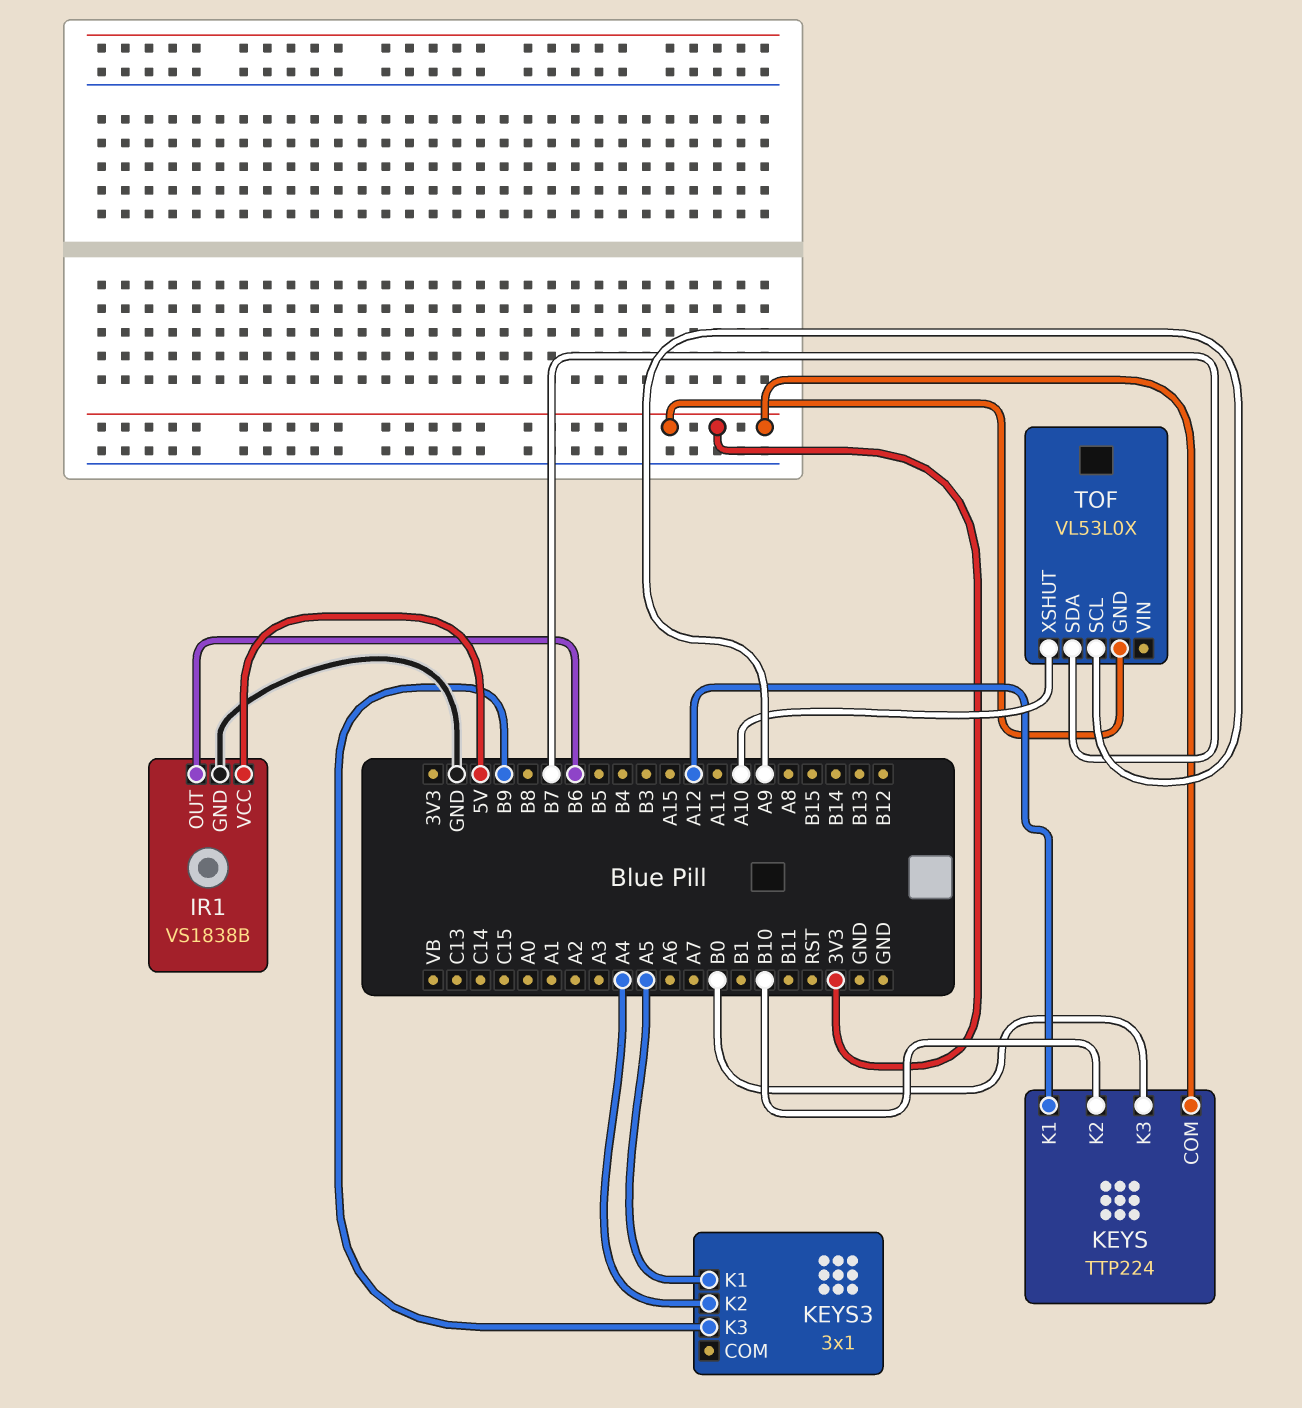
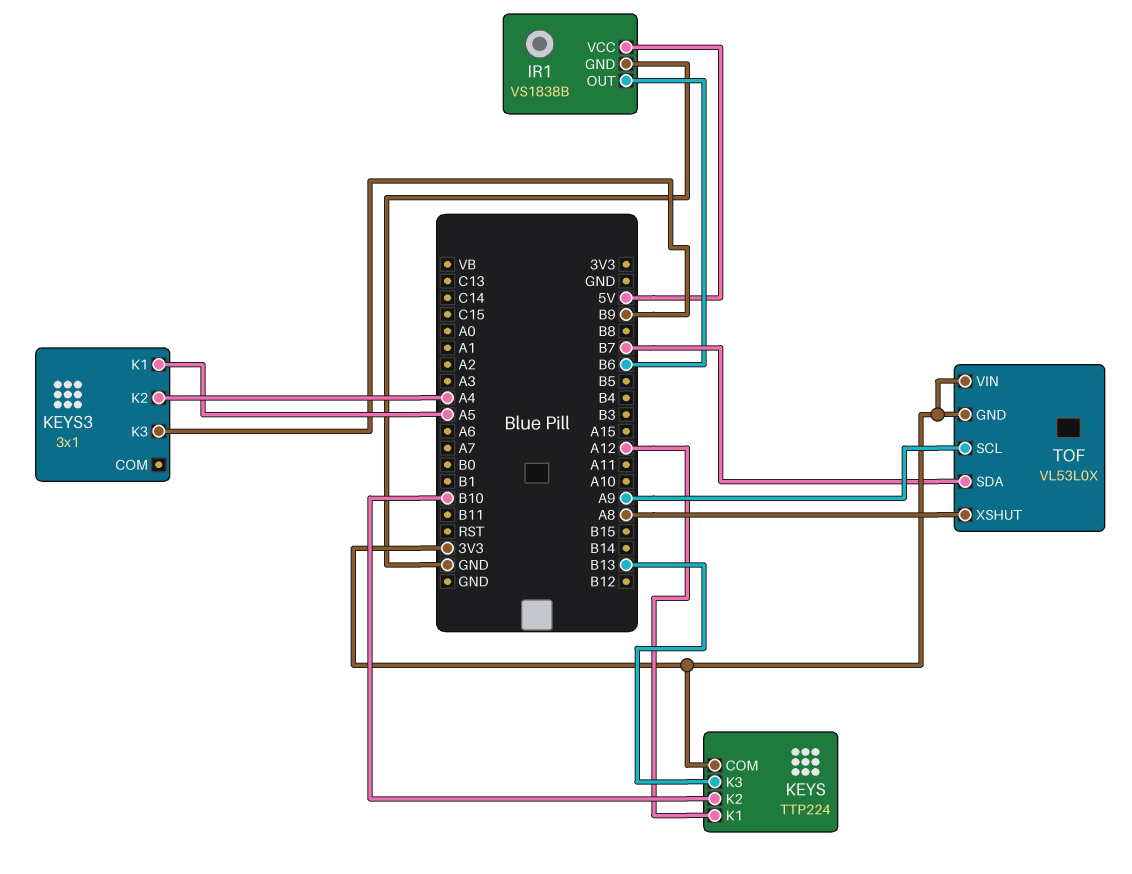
KEYS pin K3: B0 -> B13
TOF pin VIN: none -> 3V3
TOF pin XSHUT: A10 -> A8

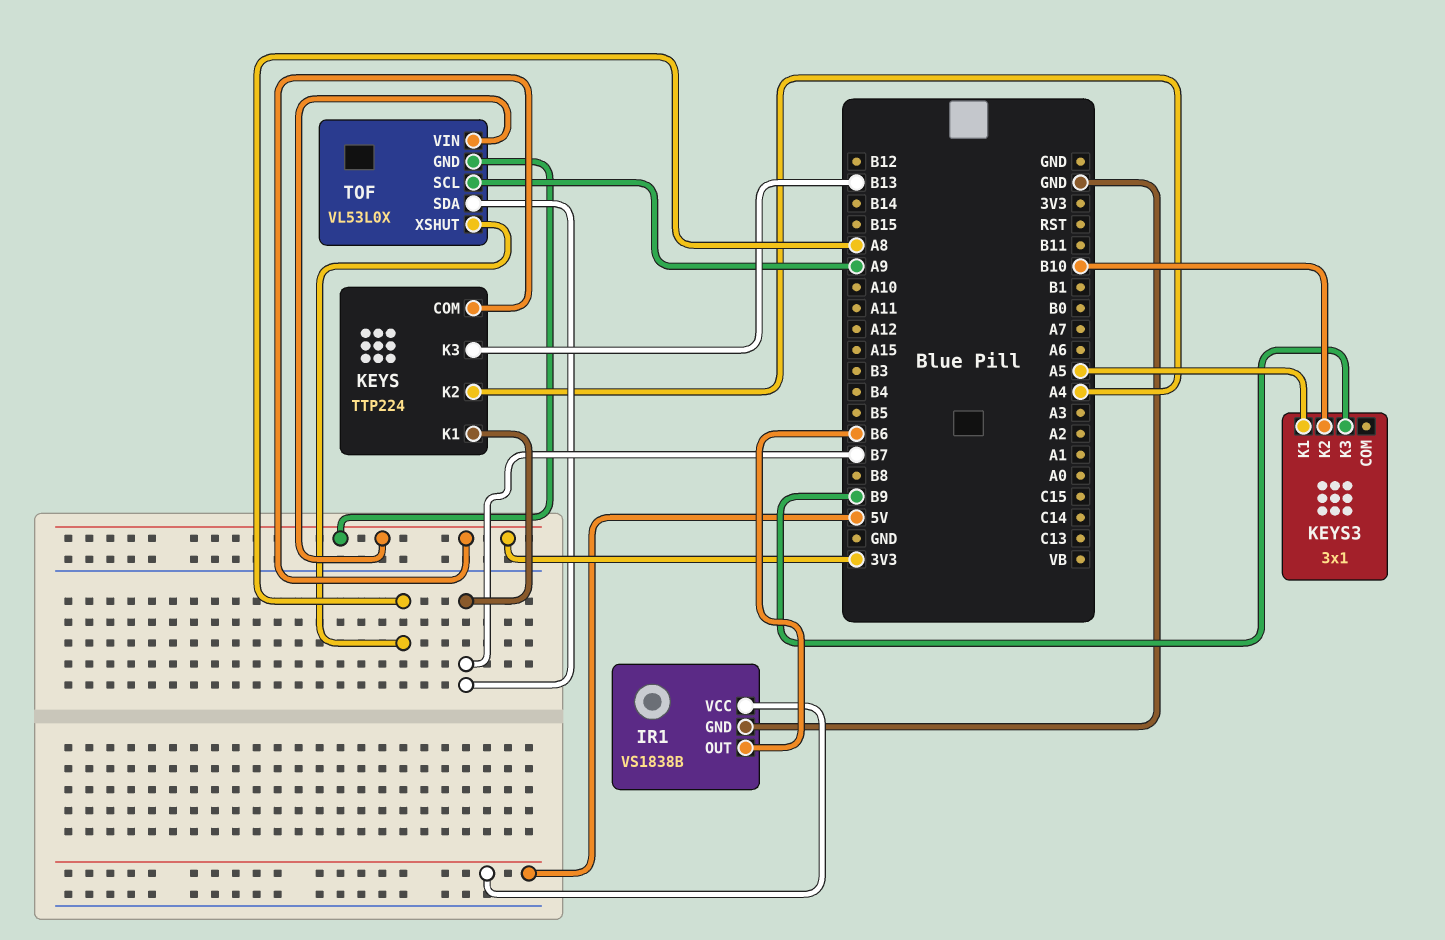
KEYS pin K1: A12 -> B7
KEYS pin K2: B10 -> A4
KEYS3 pin K2: A4 -> B10

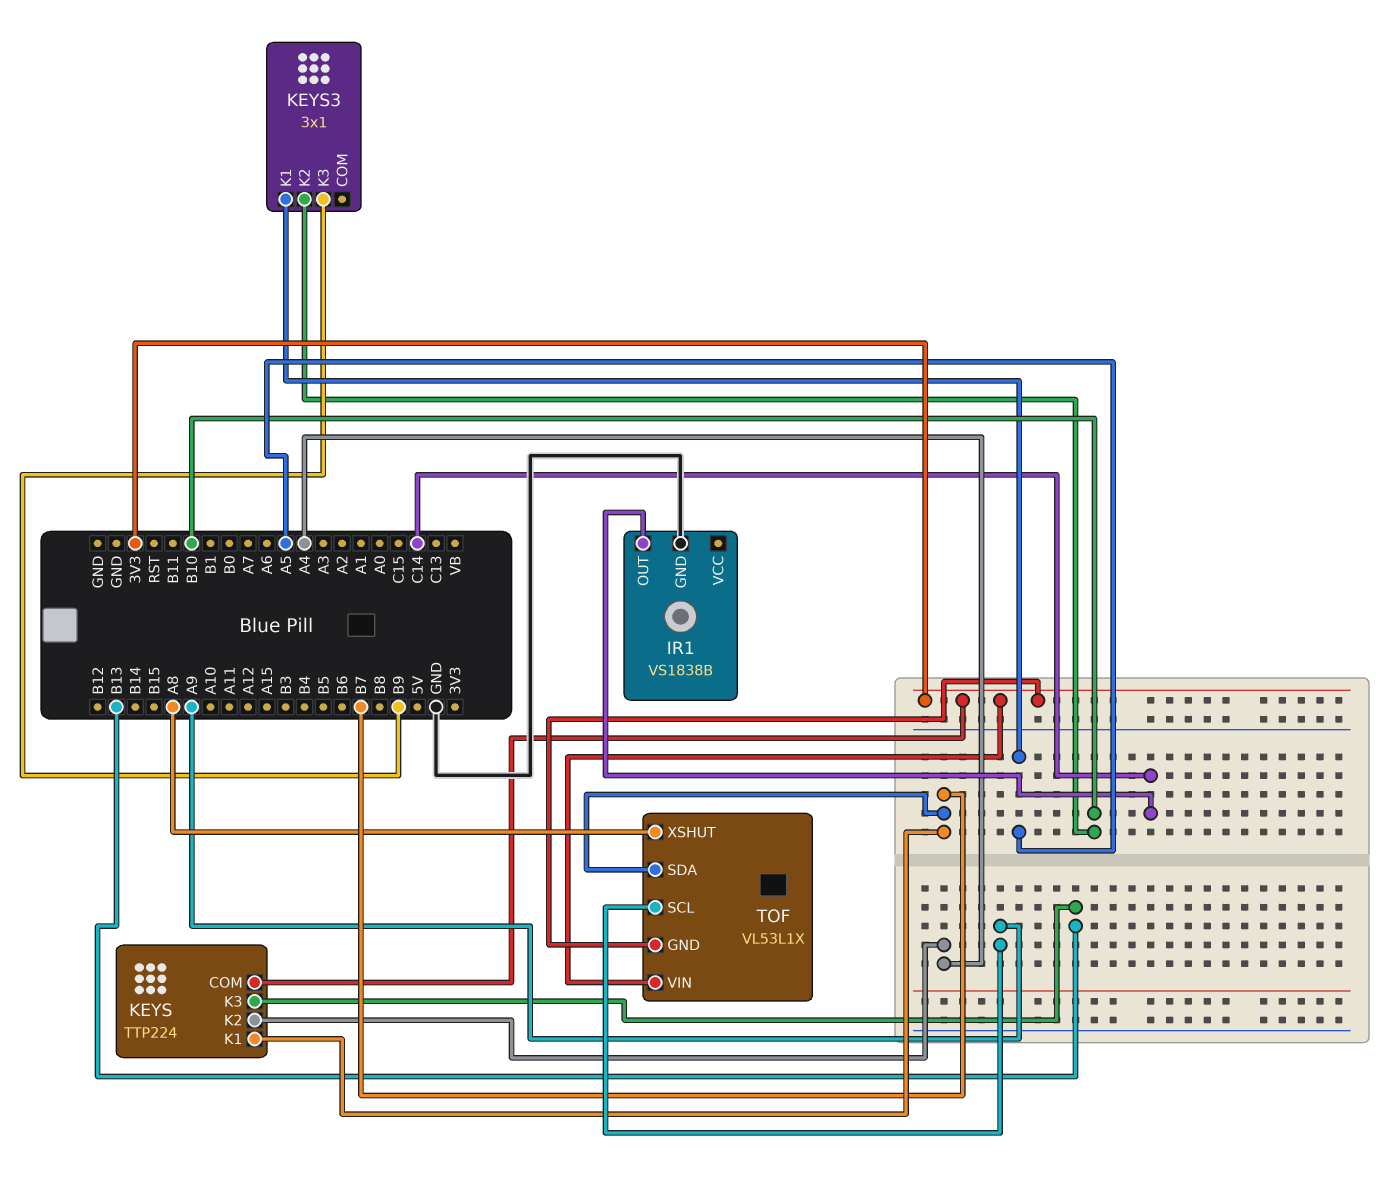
IR1 pin OUT: B6 -> C14
IR1 pin VCC: 5V -> none
TOF: VL53L0X -> VL53L1X

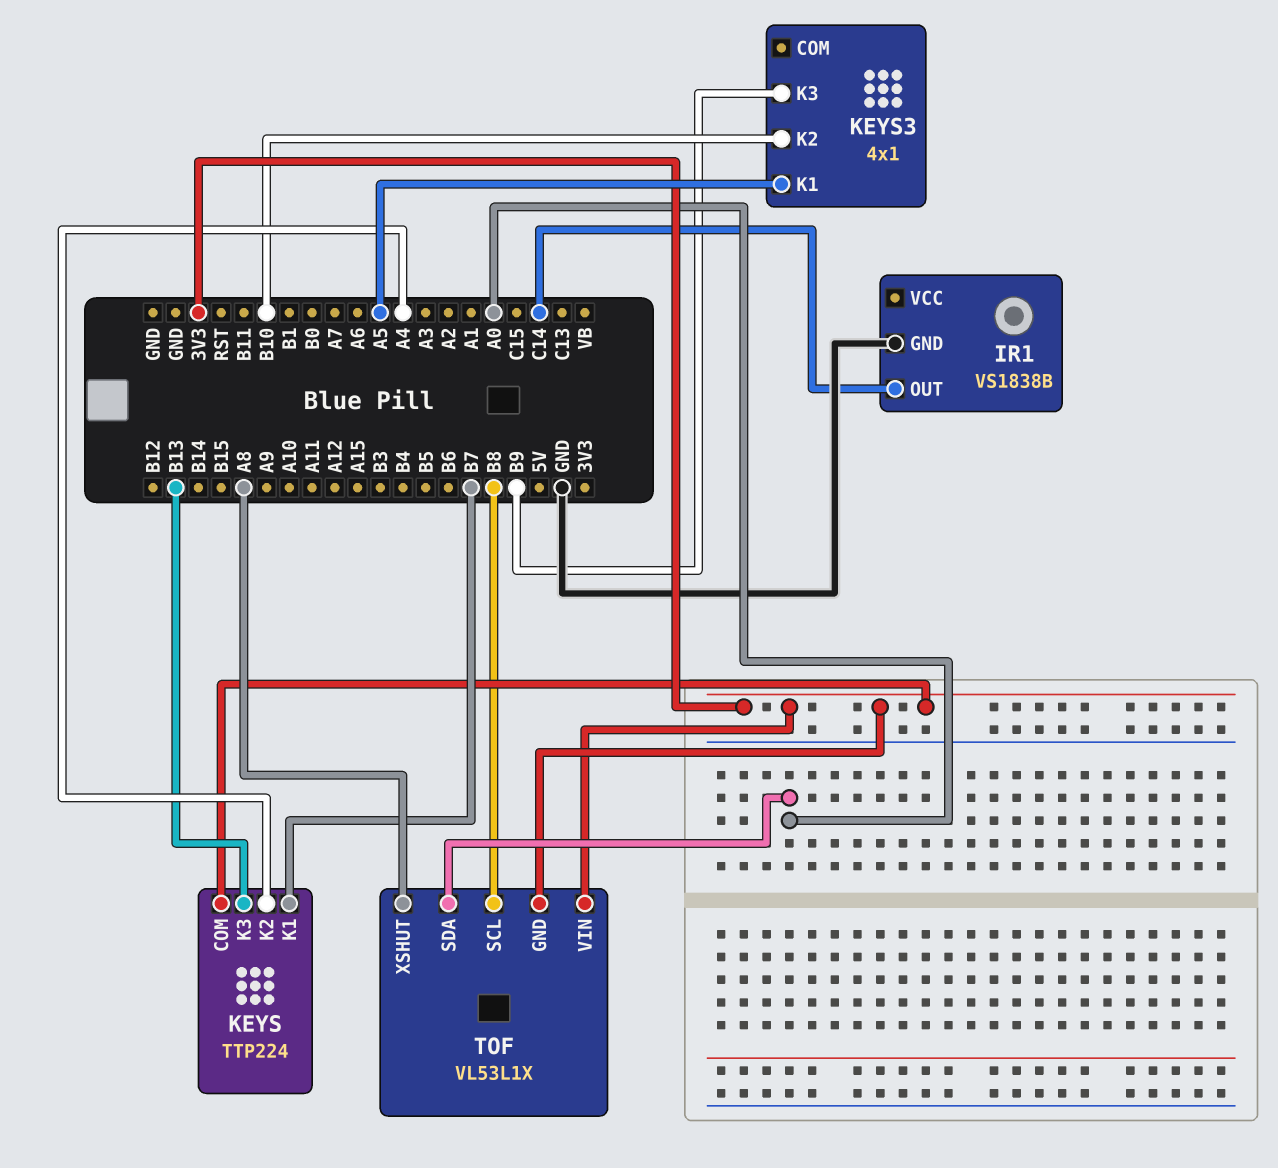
KEYS3: 3x1 -> 4x1
TOF pin SCL: A9 -> B8
TOF pin SDA: B7 -> A0

